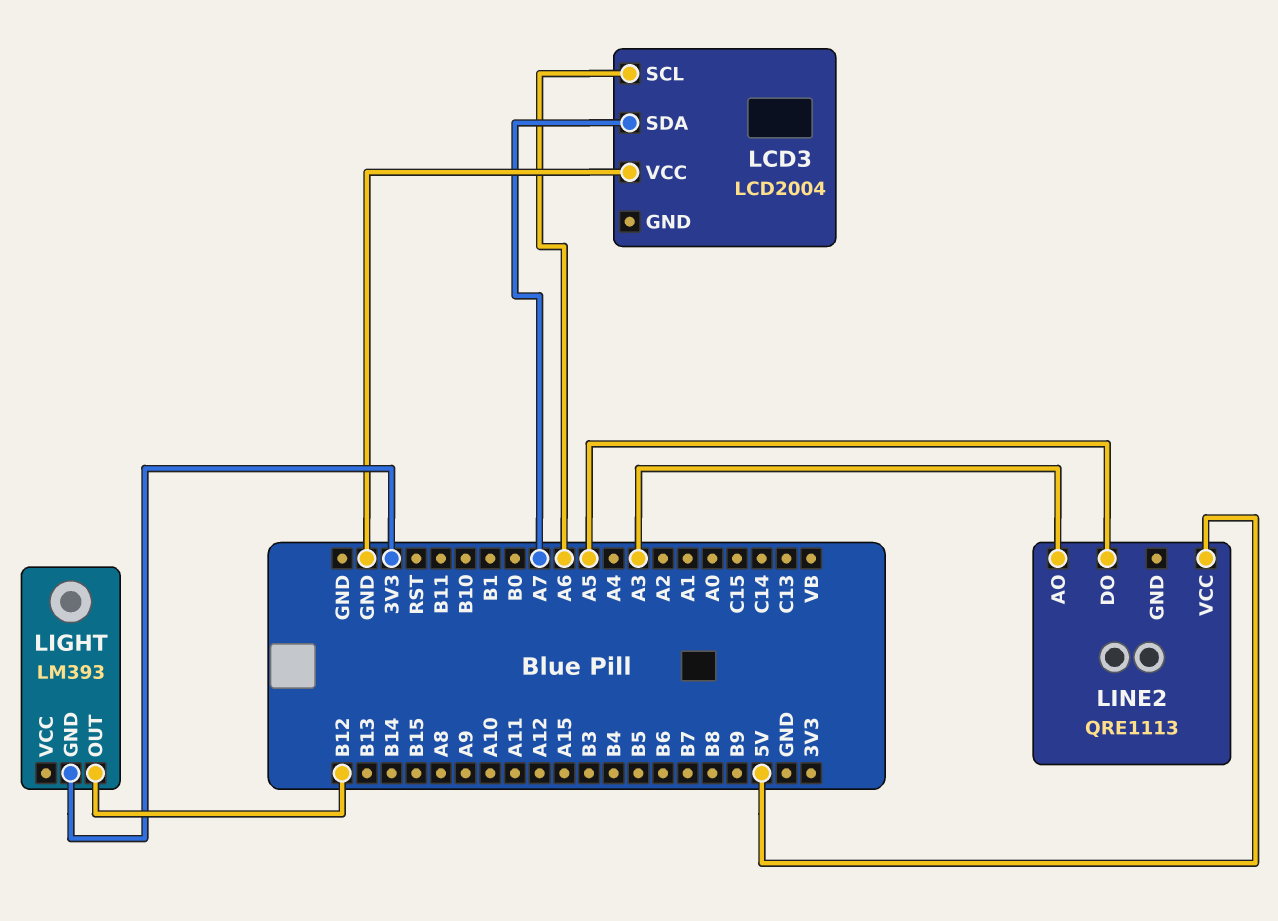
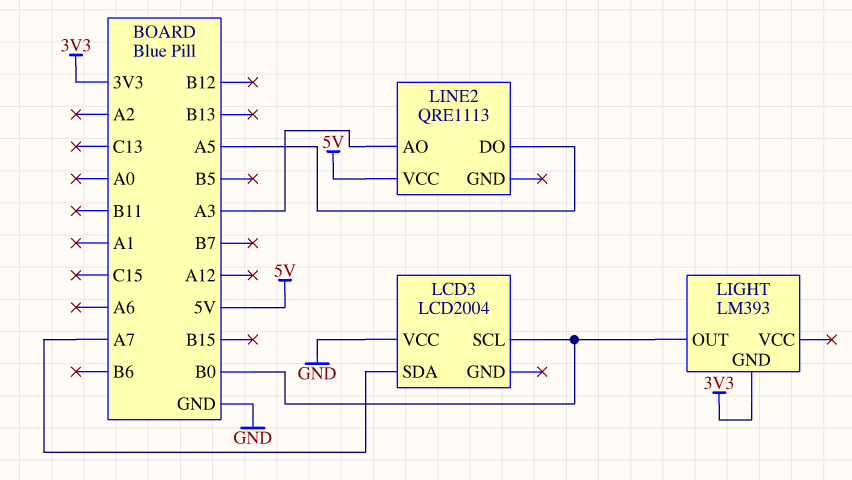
LCD3 pin SCL: A6 -> B0
LIGHT pin OUT: B12 -> B0

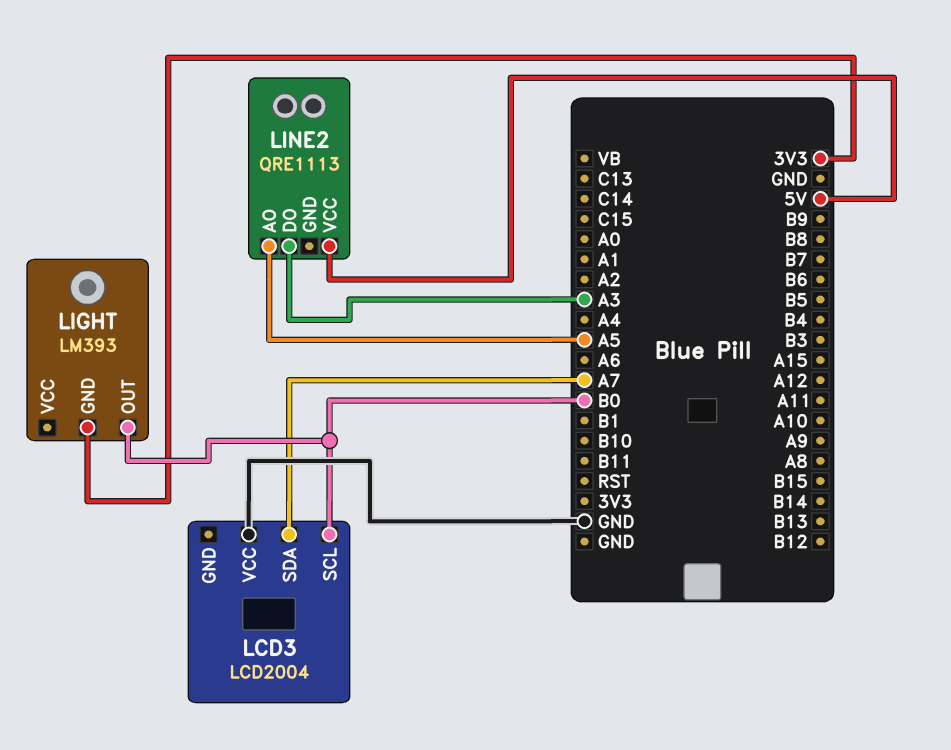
LINE2 pin AO: A3 -> A5
LINE2 pin DO: A5 -> A3

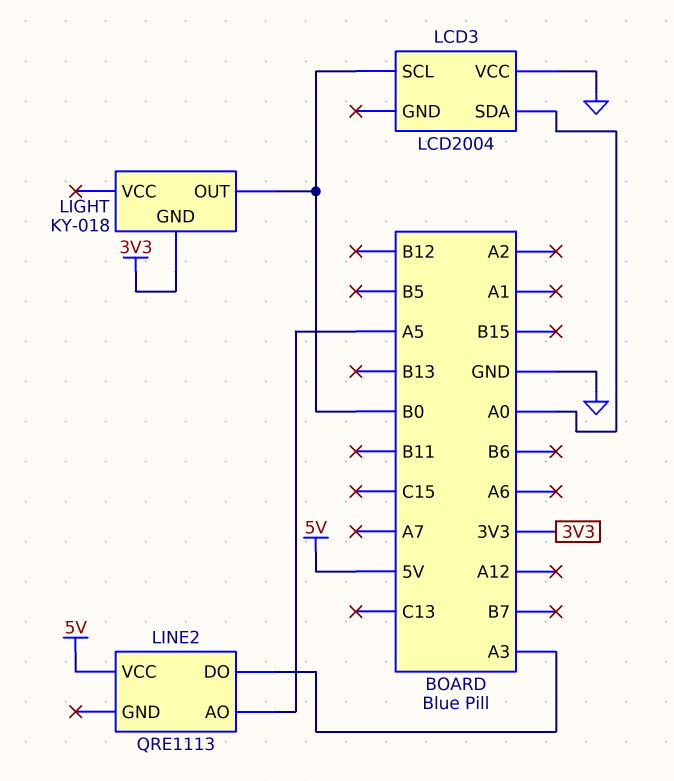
LCD3 pin SDA: A7 -> A0
LIGHT: LM393 -> KY-018

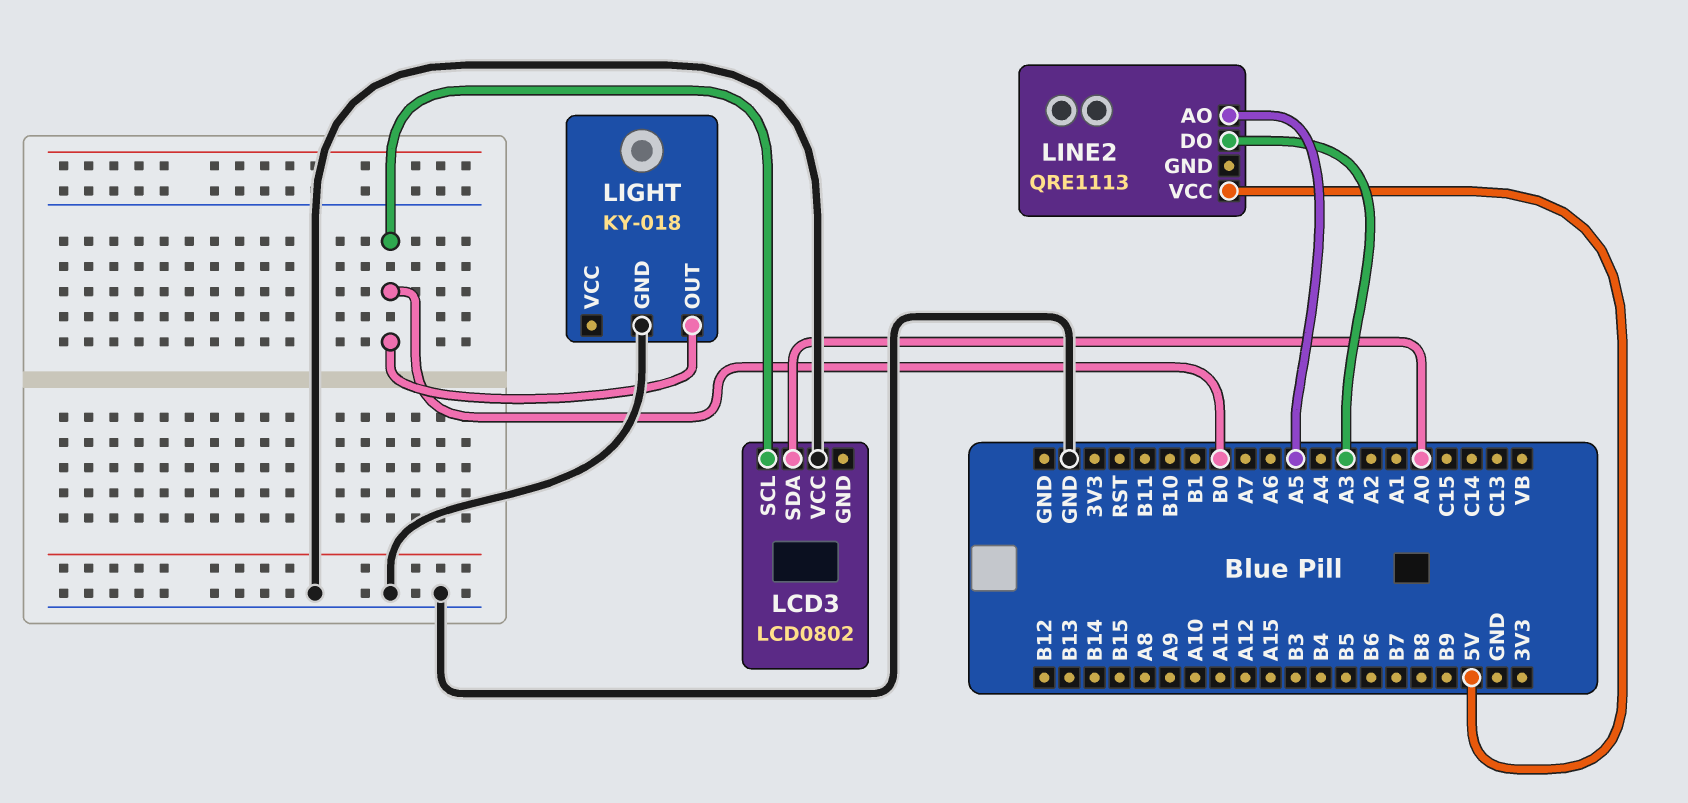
LCD3: LCD2004 -> LCD0802
LIGHT pin GND: 3V3 -> GND

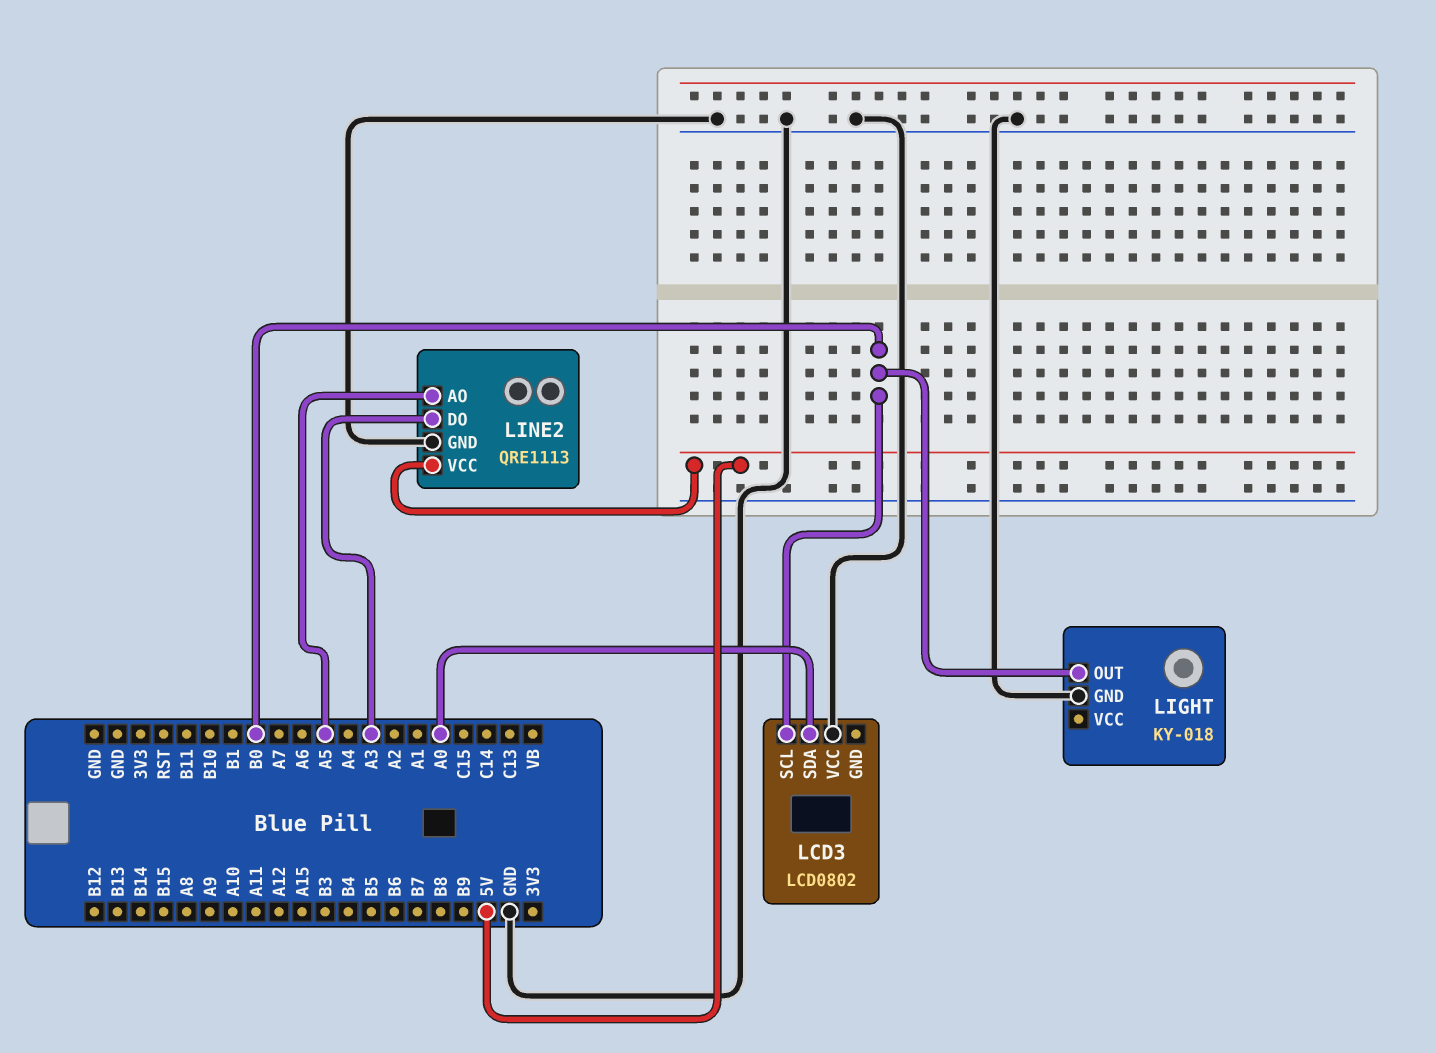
LINE2 pin GND: none -> GND

